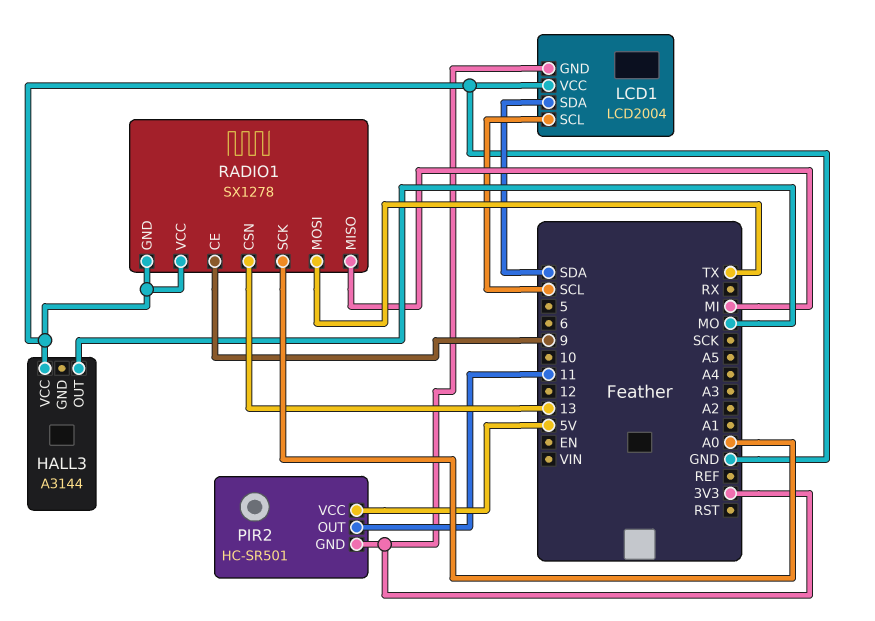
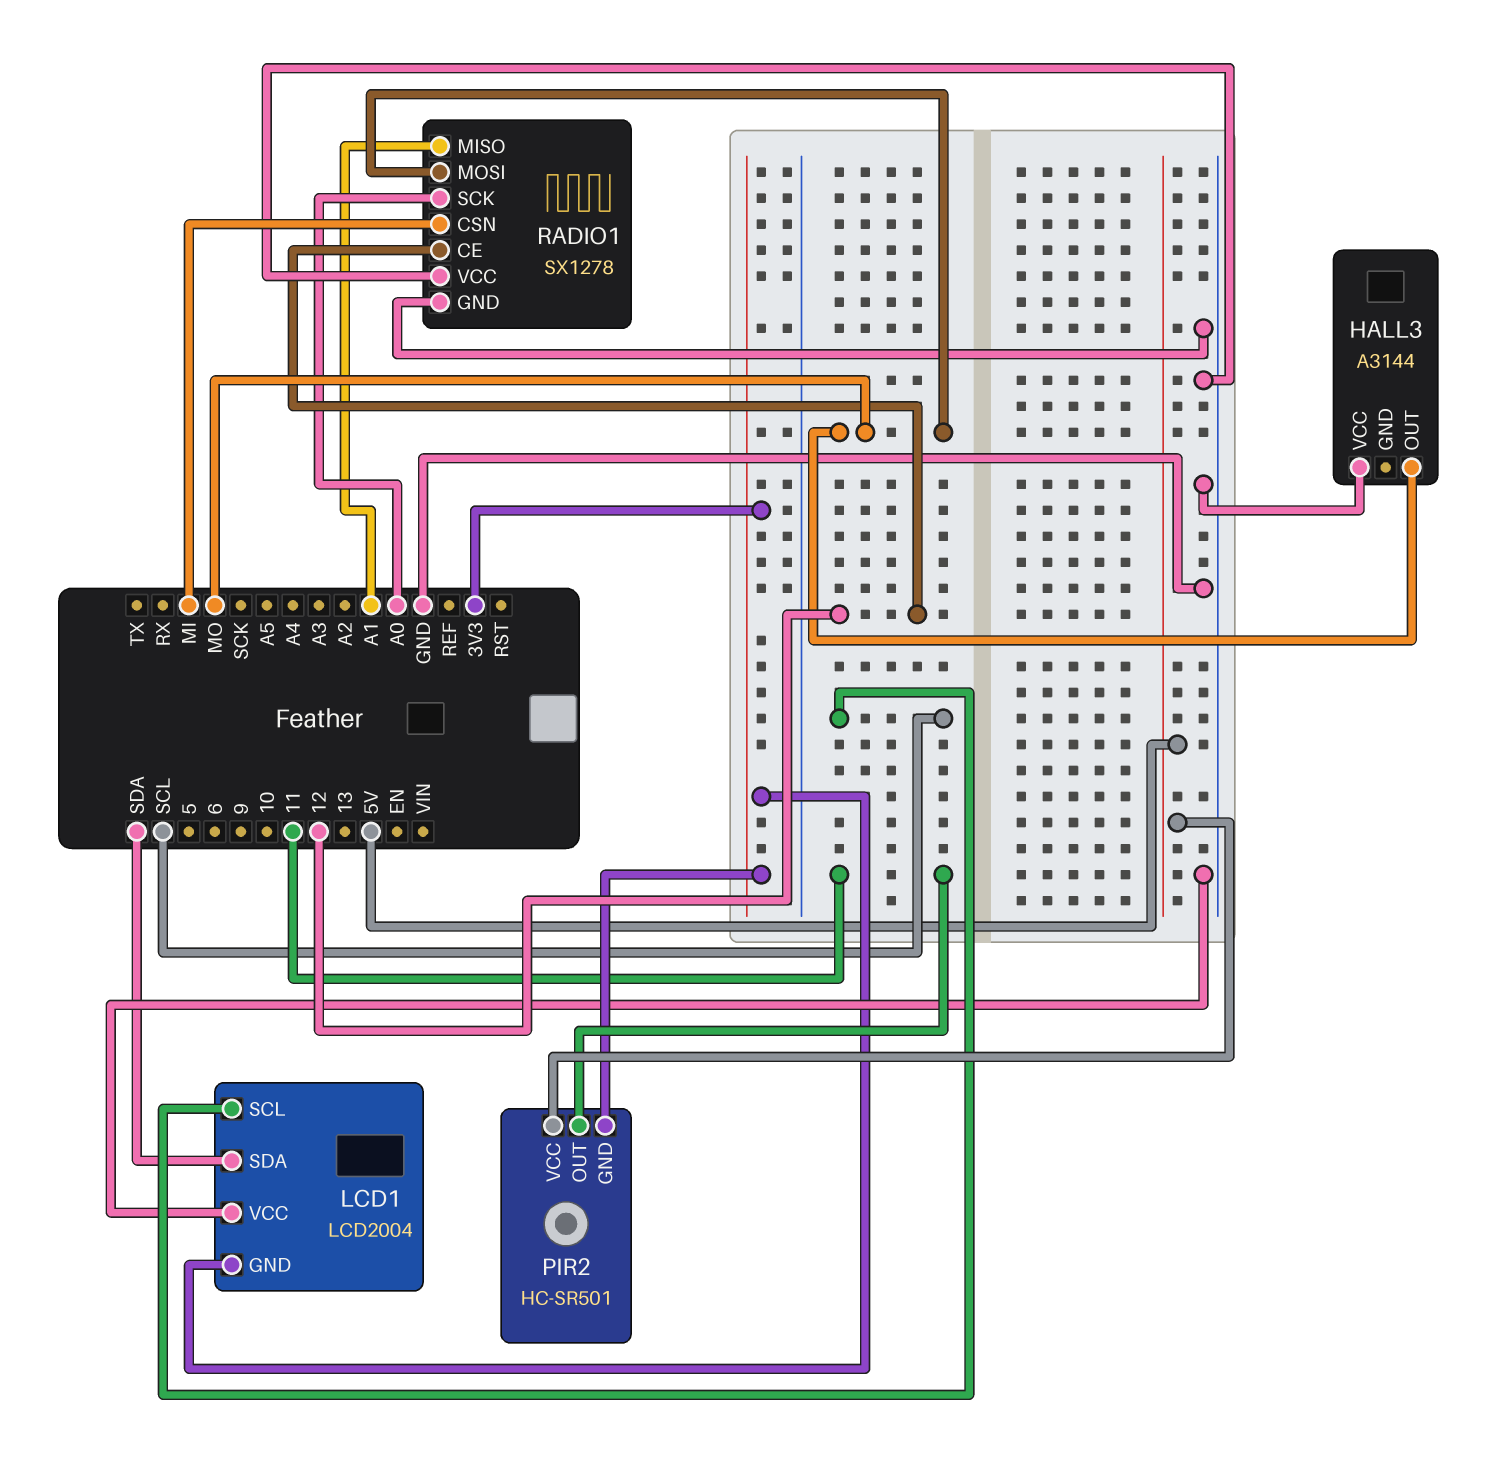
RADIO1 pin CE: 9 -> 12
RADIO1 pin CSN: 13 -> MI
RADIO1 pin MISO: MI -> A1
RADIO1 pin MOSI: TX -> MO

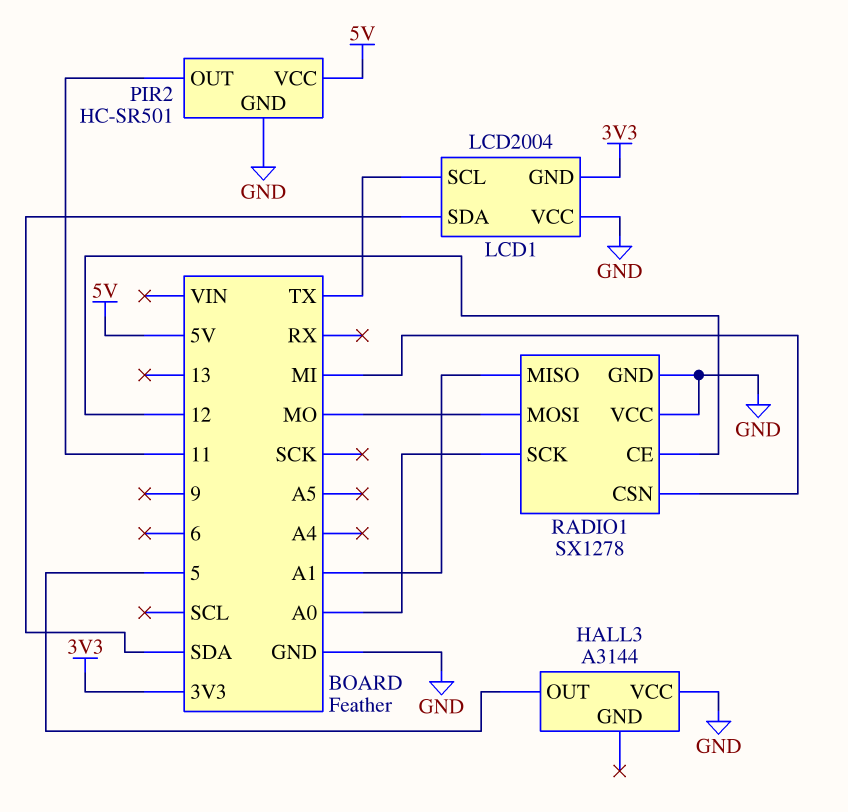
HALL3 pin OUT: MO -> 5
LCD1 pin SCL: SCL -> TX
PIR2 pin GND: 3V3 -> GND

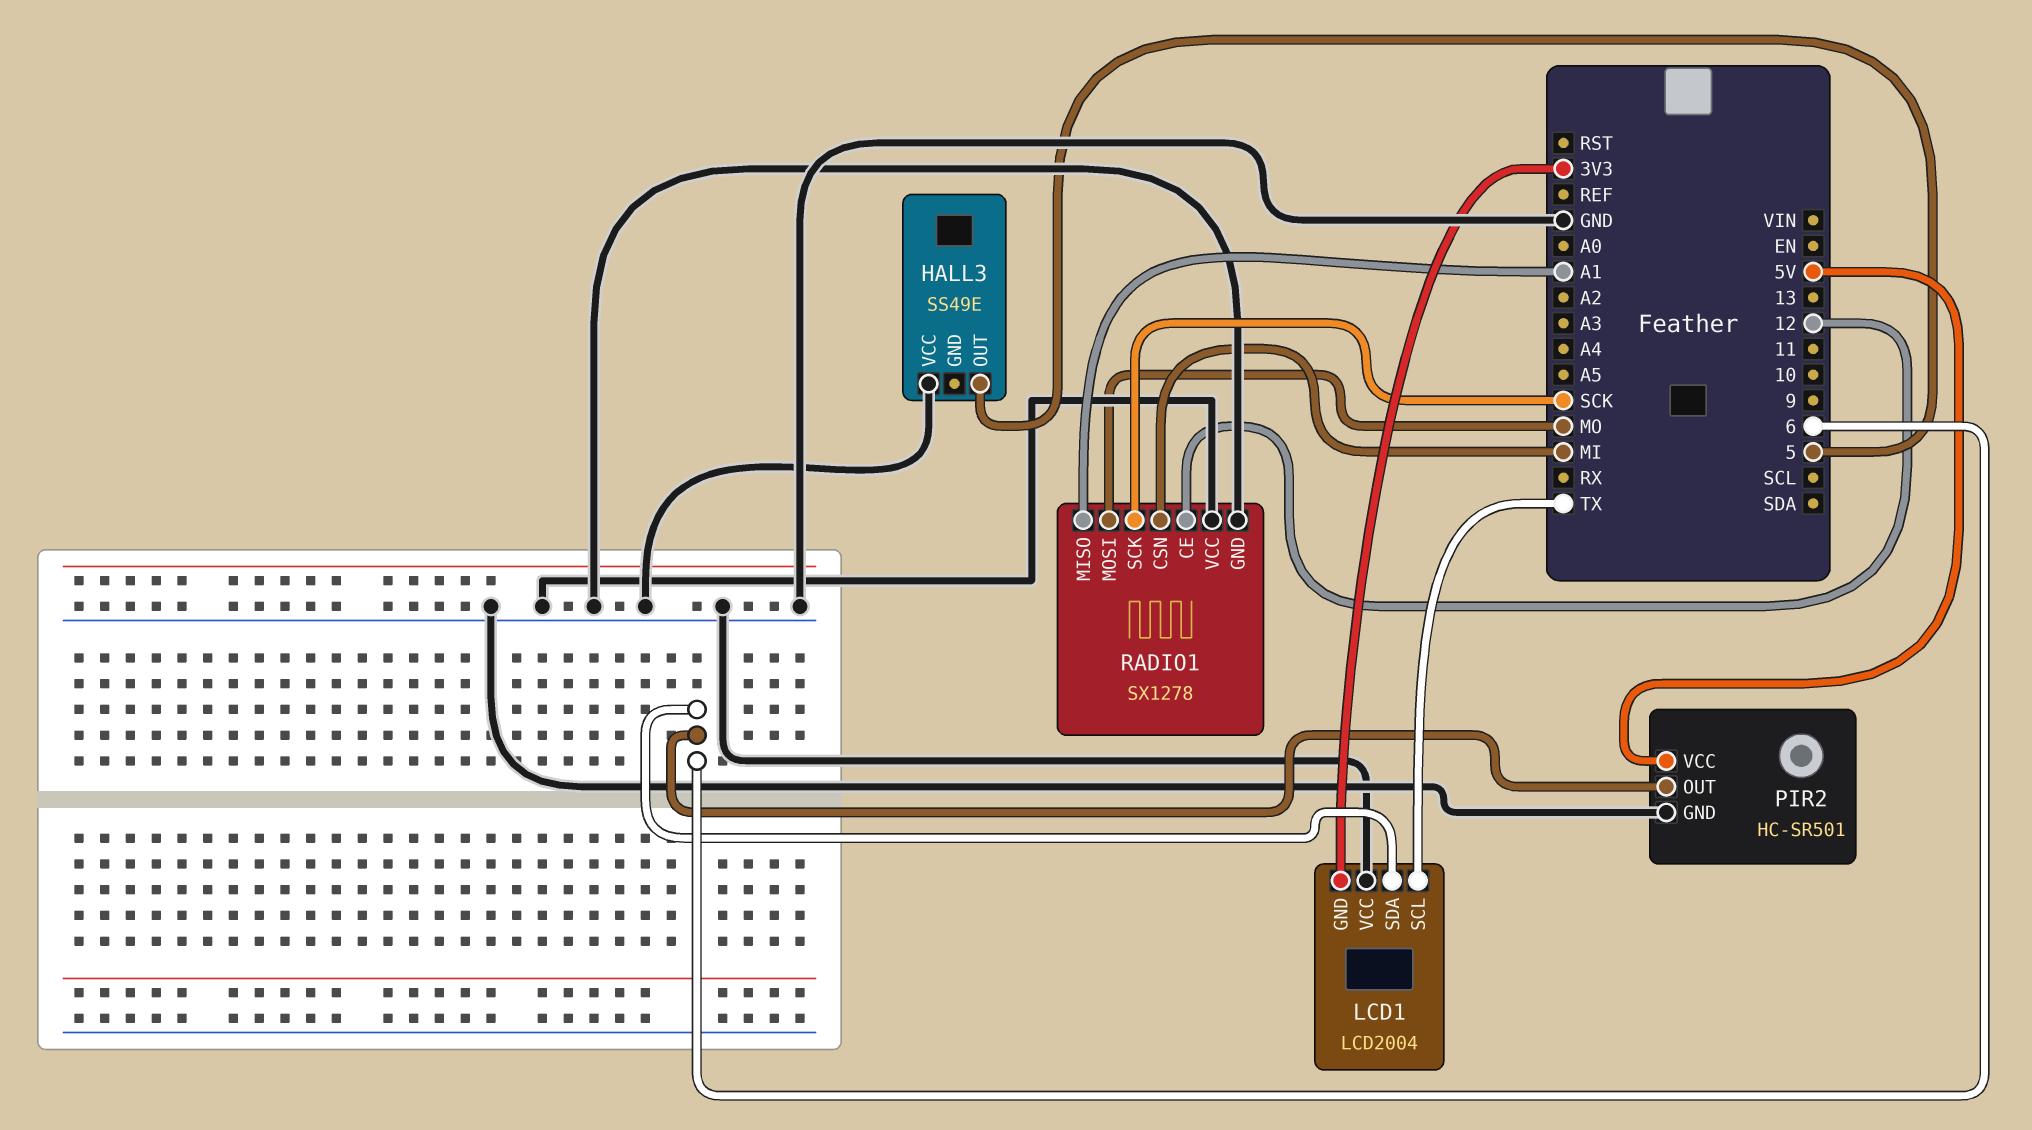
HALL3: A3144 -> SS49E
LCD1 pin SDA: SDA -> 6
PIR2 pin OUT: 11 -> 6
RADIO1 pin SCK: A0 -> SCK

